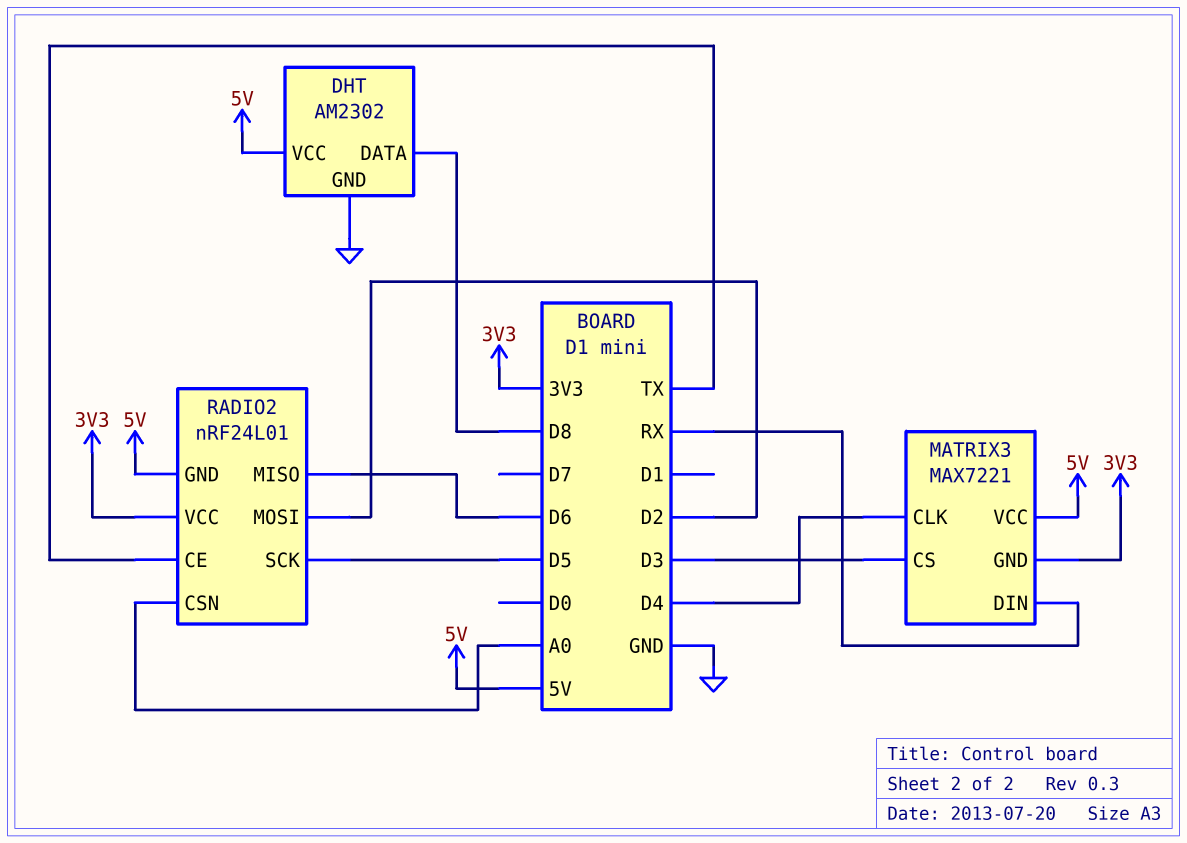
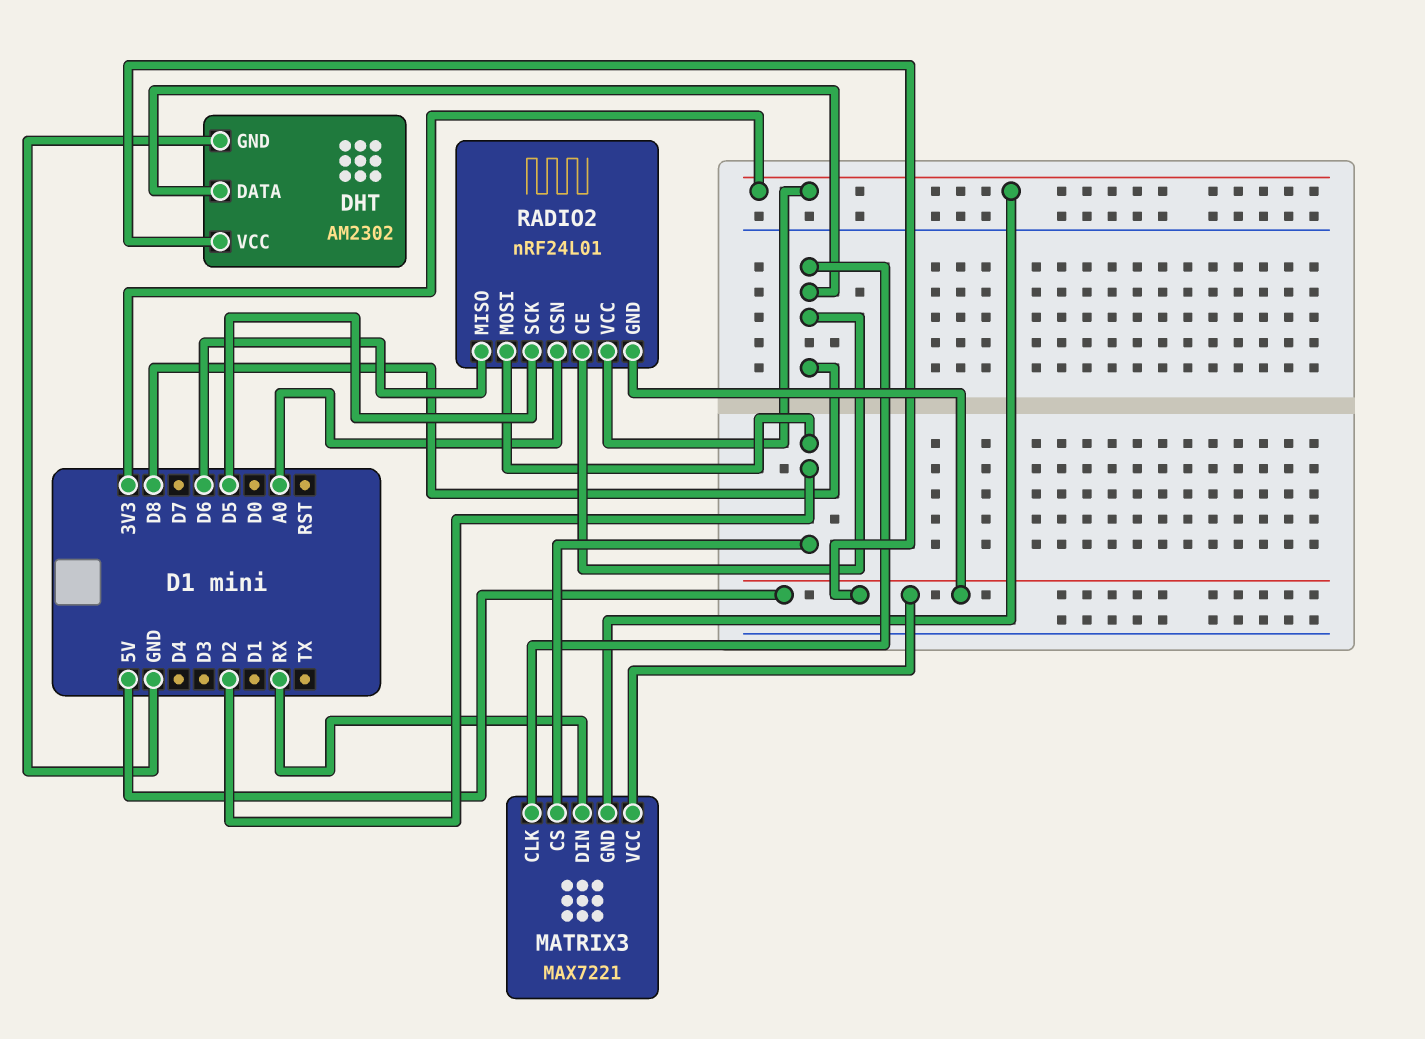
MATRIX3 pin CLK: D4 -> D8
MATRIX3 pin CS: D3 -> D2
RADIO2 pin CE: TX -> D8

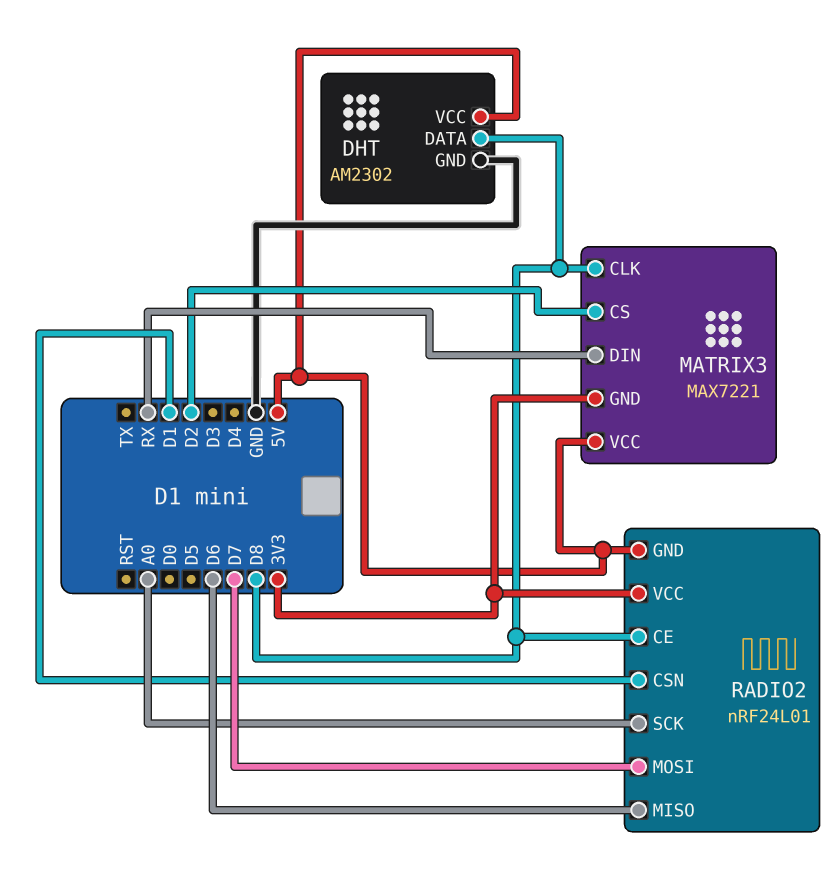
RADIO2 pin CSN: A0 -> D1
RADIO2 pin MOSI: D2 -> D7
RADIO2 pin SCK: D5 -> A0

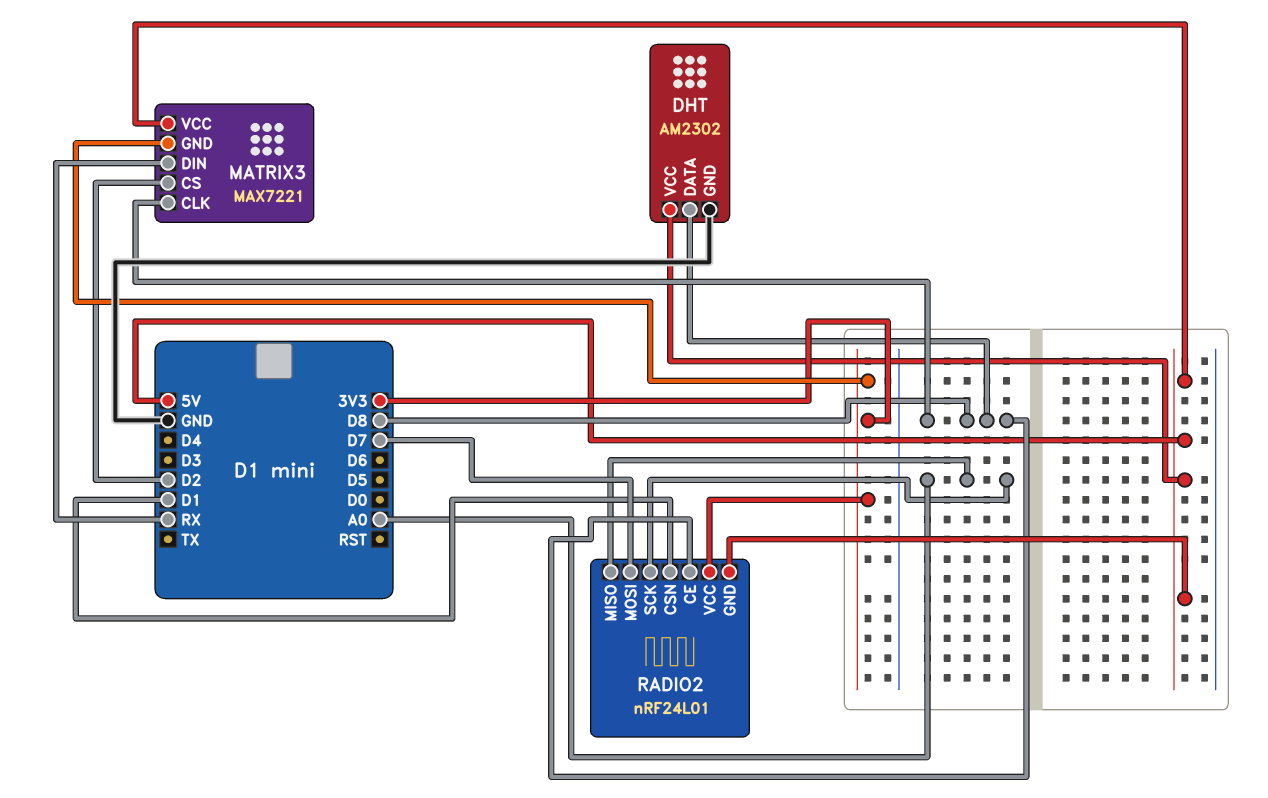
RADIO2 pin MISO: D6 -> A0

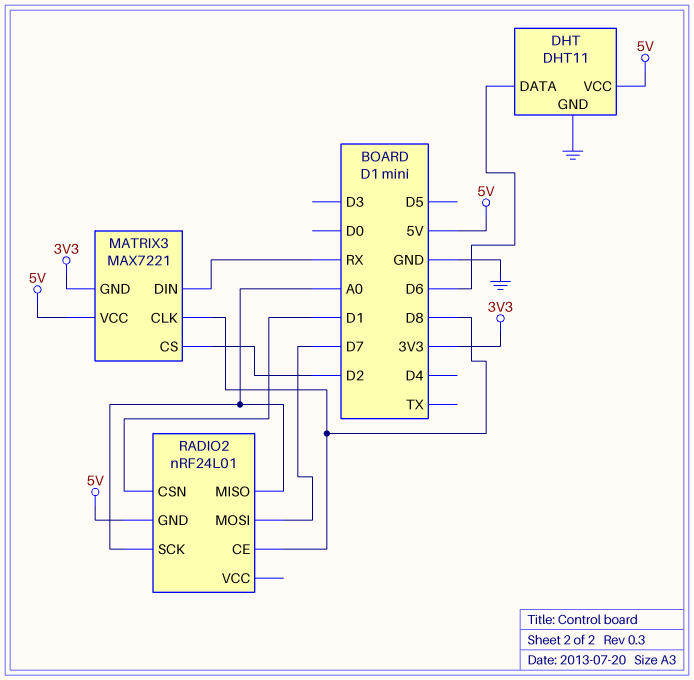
DHT: AM2302 -> DHT11
DHT pin DATA: D8 -> D6
RADIO2 pin VCC: 3V3 -> none

